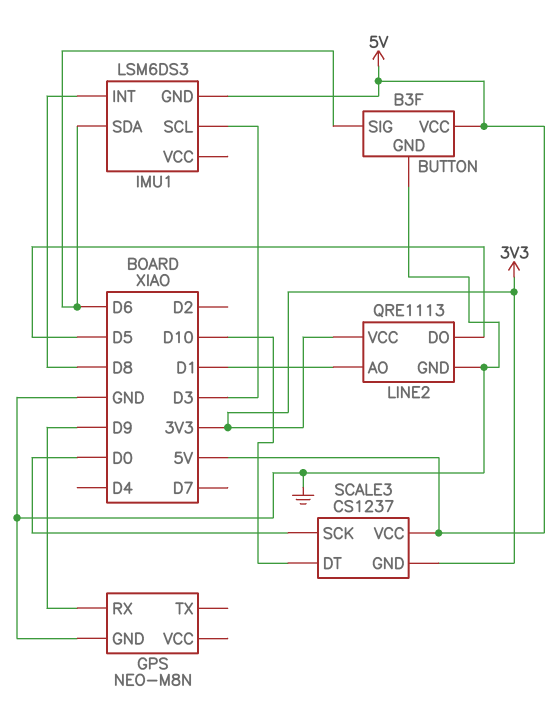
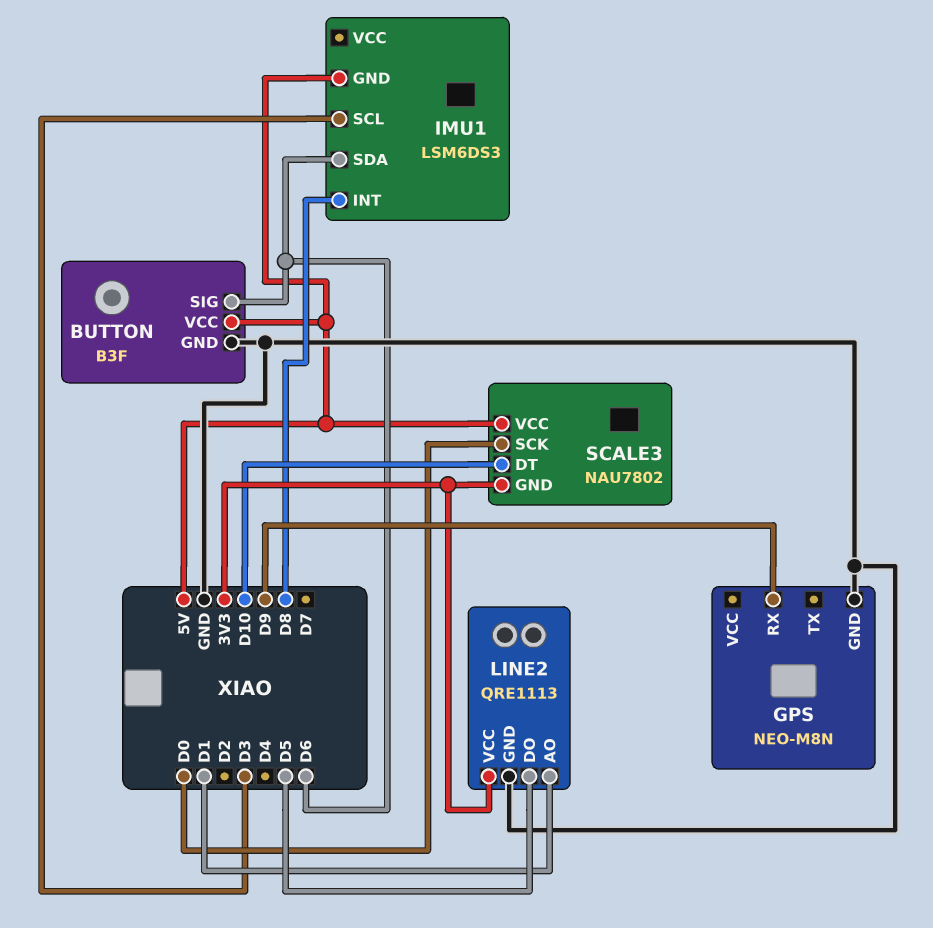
SCALE3: CS1237 -> NAU7802

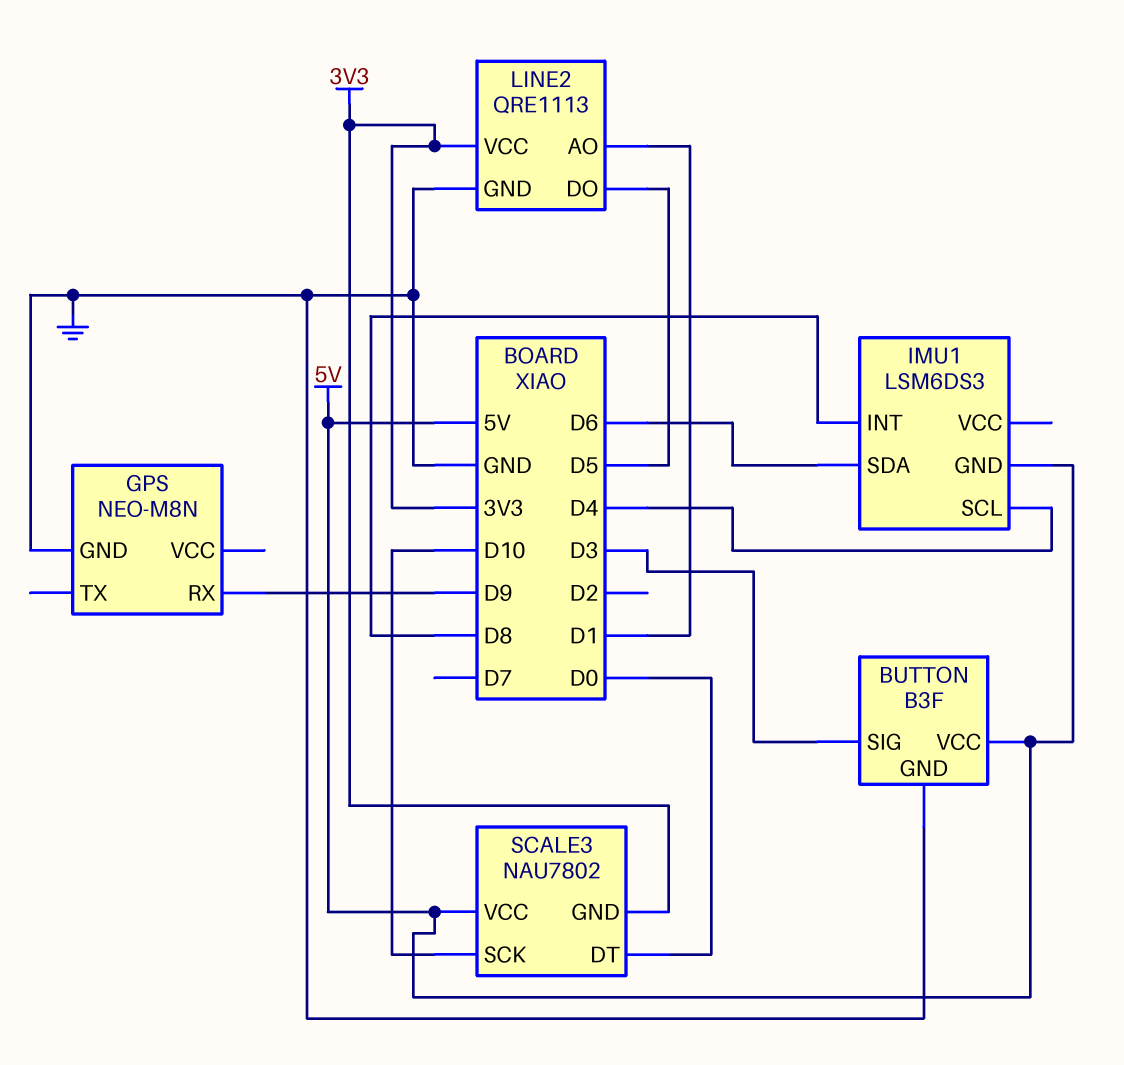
BUTTON pin SIG: D6 -> D3
IMU1 pin SCL: D3 -> D4
SCALE3 pin DT: D10 -> D0
SCALE3 pin SCK: D0 -> D10

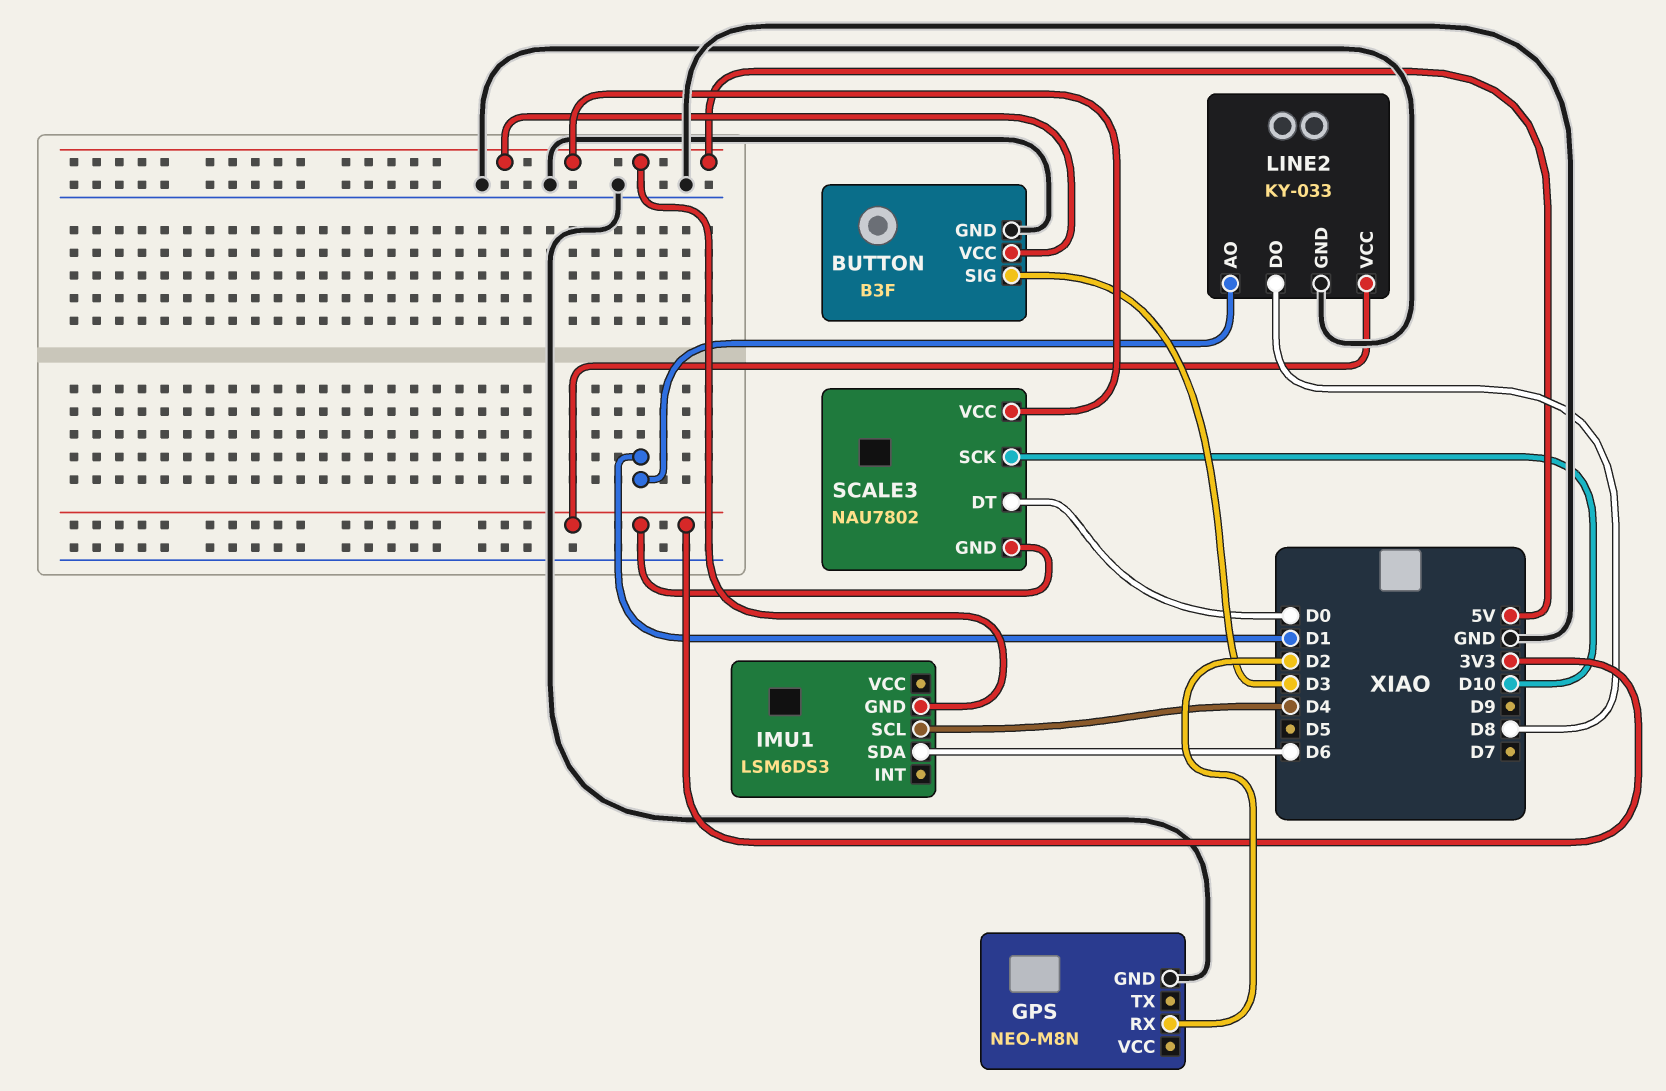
GPS pin RX: D9 -> D2
IMU1 pin INT: D8 -> none
LINE2: QRE1113 -> KY-033
LINE2 pin DO: D5 -> D8

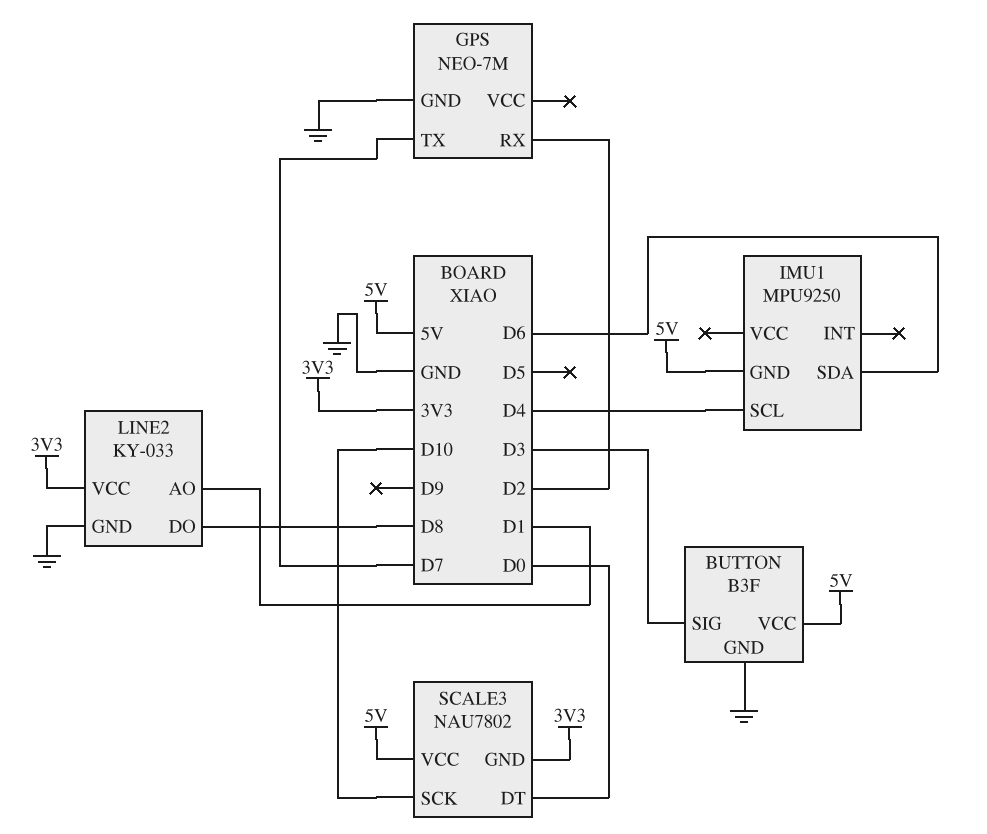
GPS: NEO-M8N -> NEO-7M
GPS pin TX: none -> D7
IMU1: LSM6DS3 -> MPU9250

